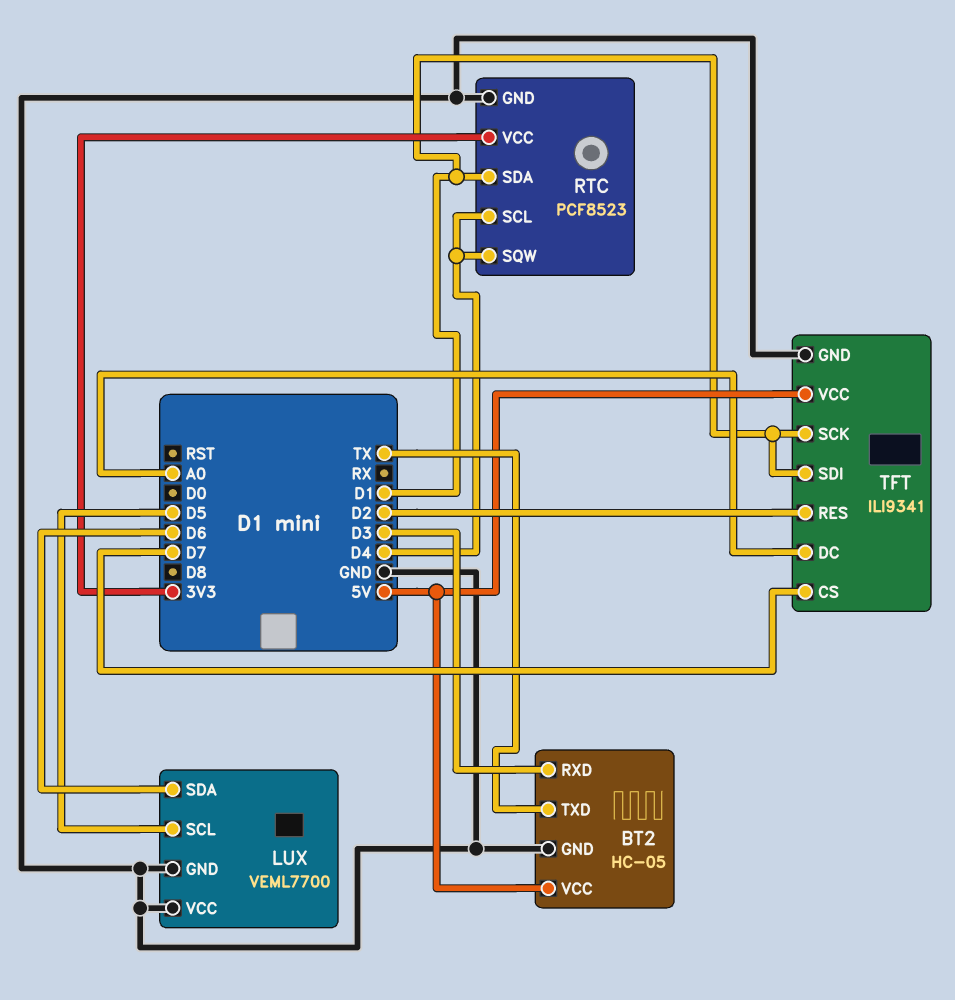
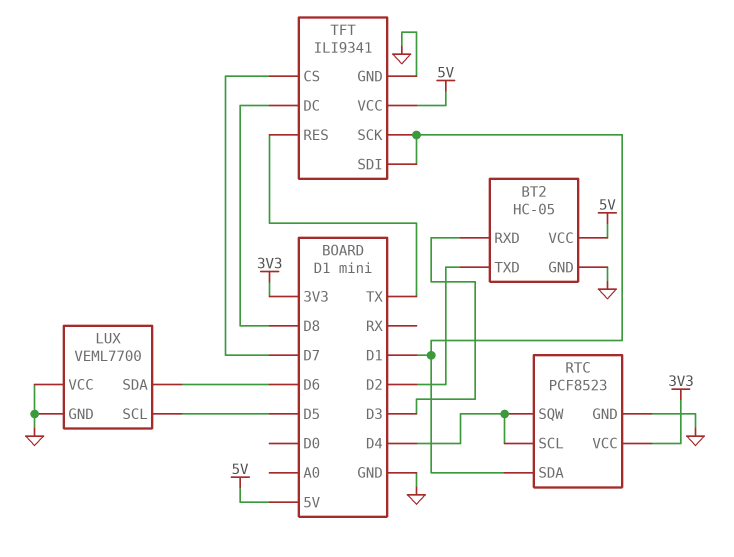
BT2 pin TXD: TX -> D2
TFT pin DC: A0 -> D8
TFT pin RES: D2 -> TX

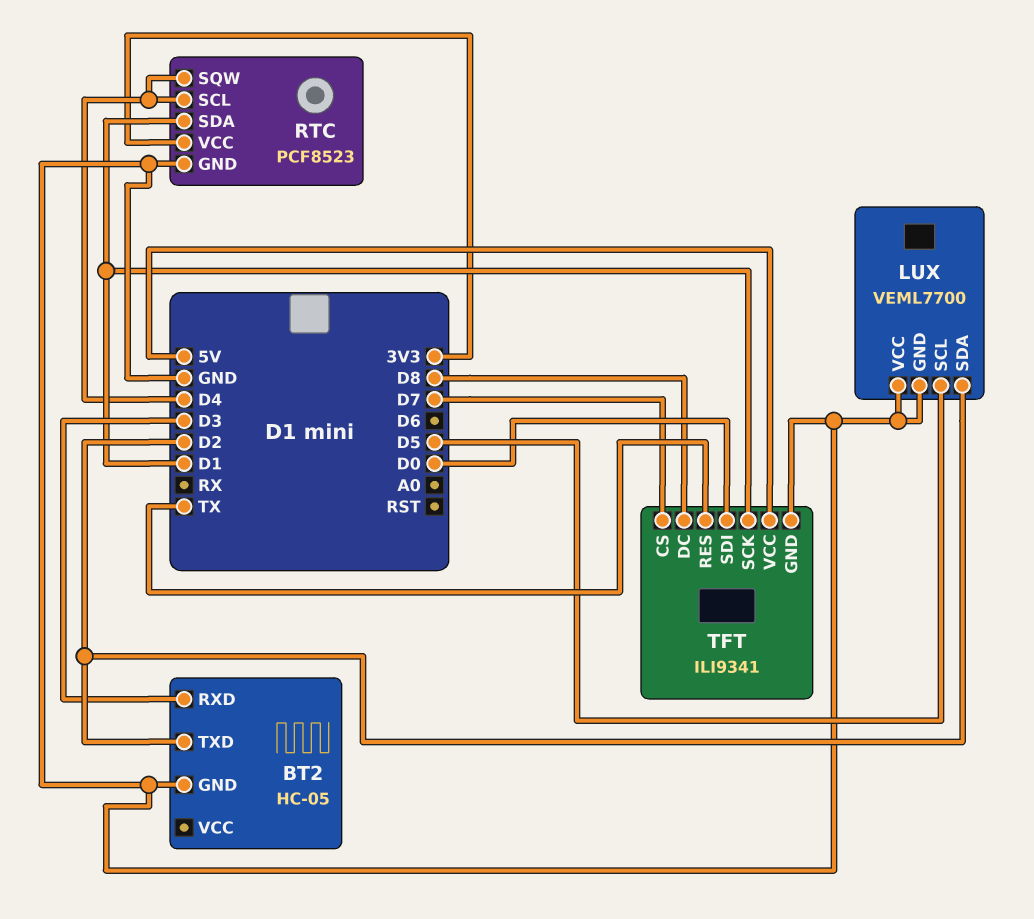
BT2 pin VCC: 5V -> none
LUX pin SDA: D6 -> D2
TFT pin SDI: D1 -> D0

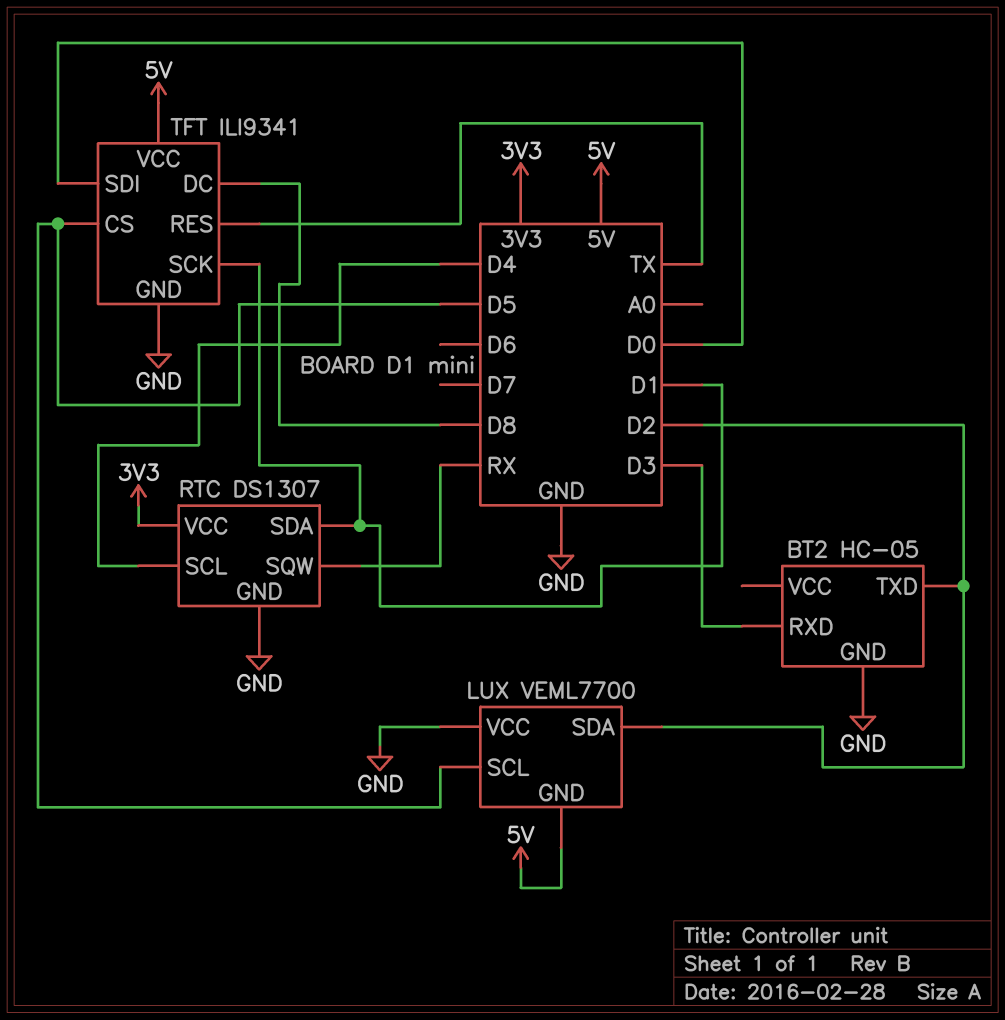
LUX pin GND: GND -> 5V
RTC: PCF8523 -> DS1307
RTC pin SQW: D4 -> RX
TFT pin CS: D7 -> D5

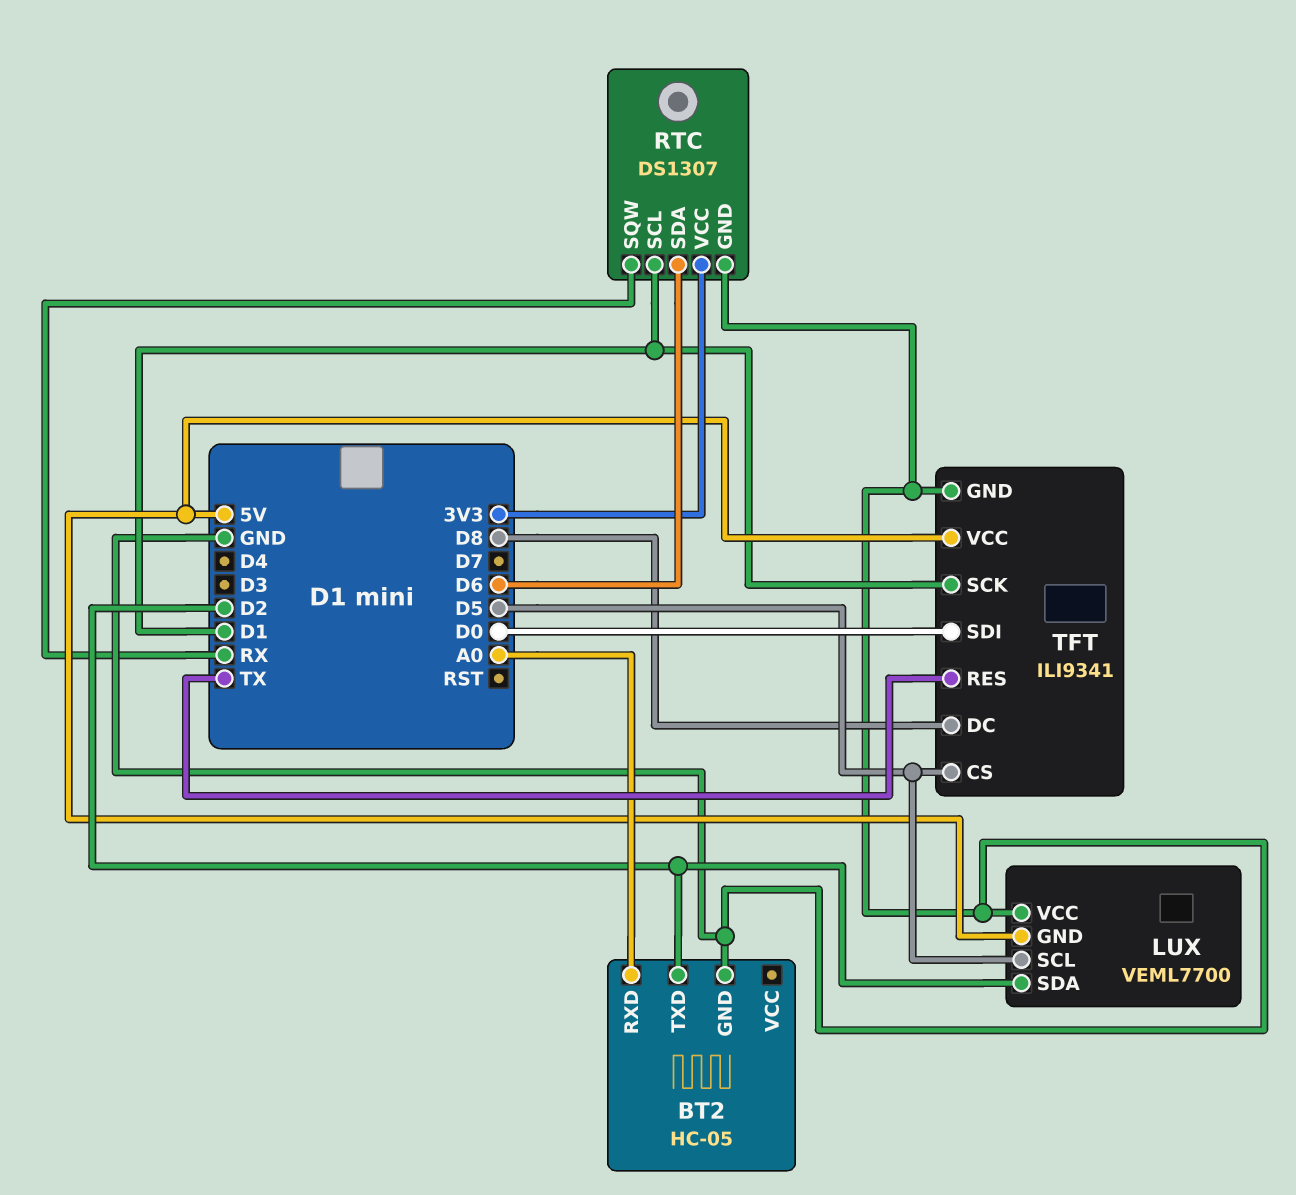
BT2 pin RXD: D3 -> A0
RTC pin SCL: D4 -> D1
RTC pin SDA: D1 -> D6

